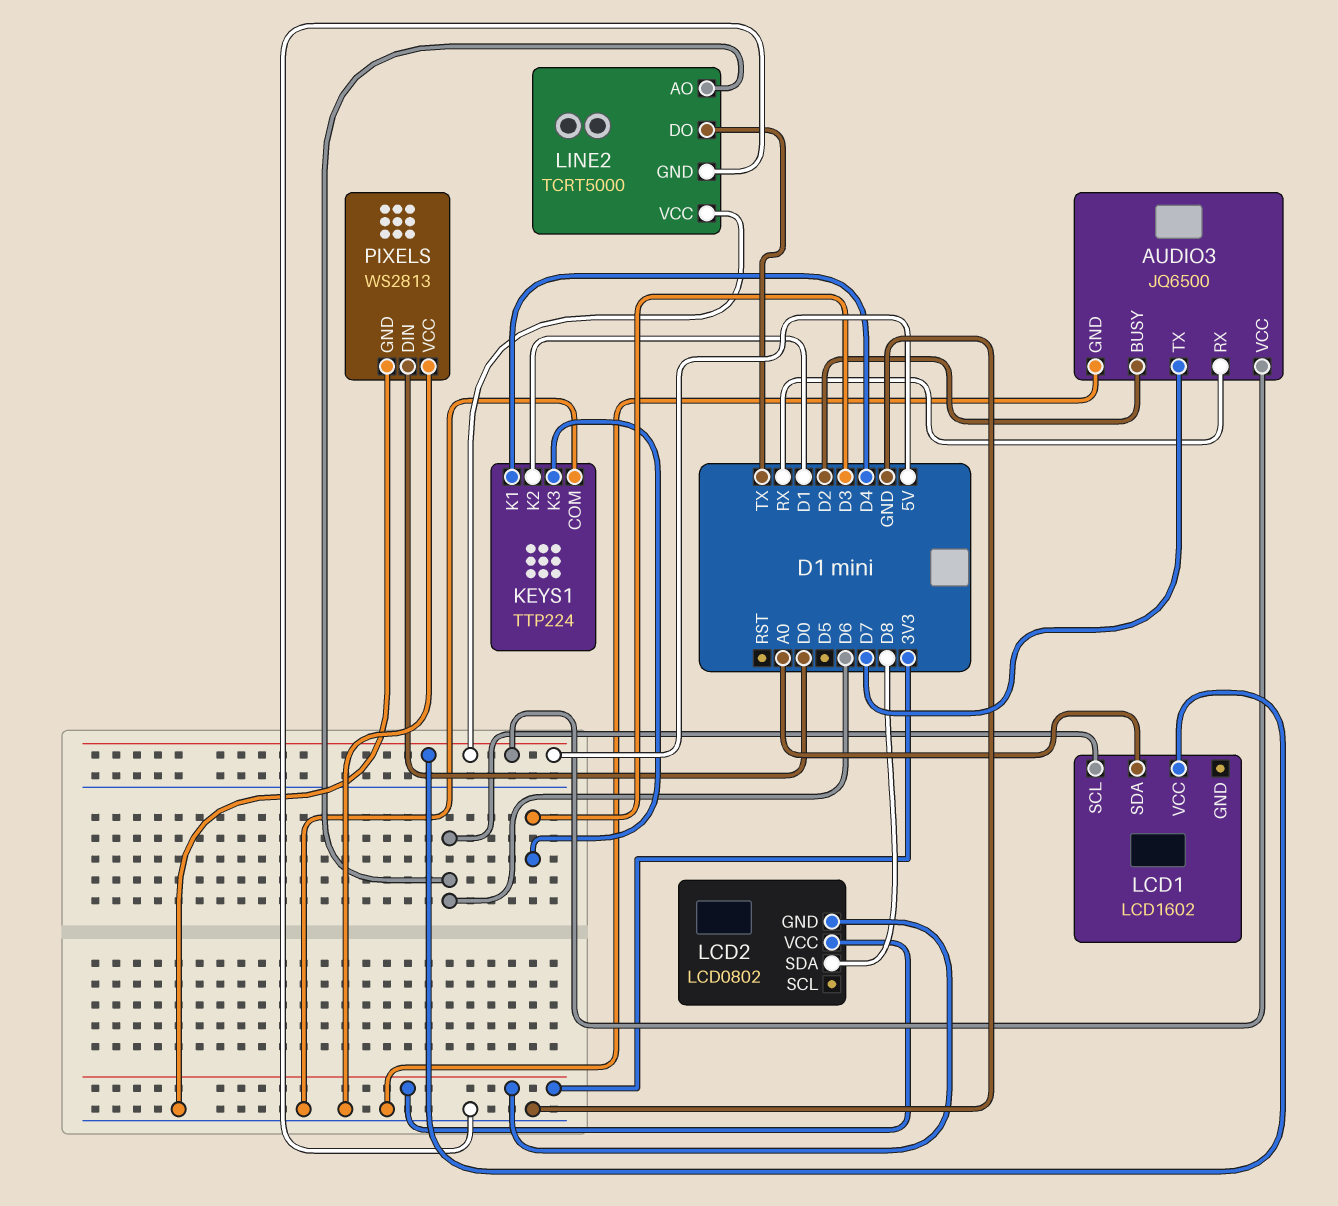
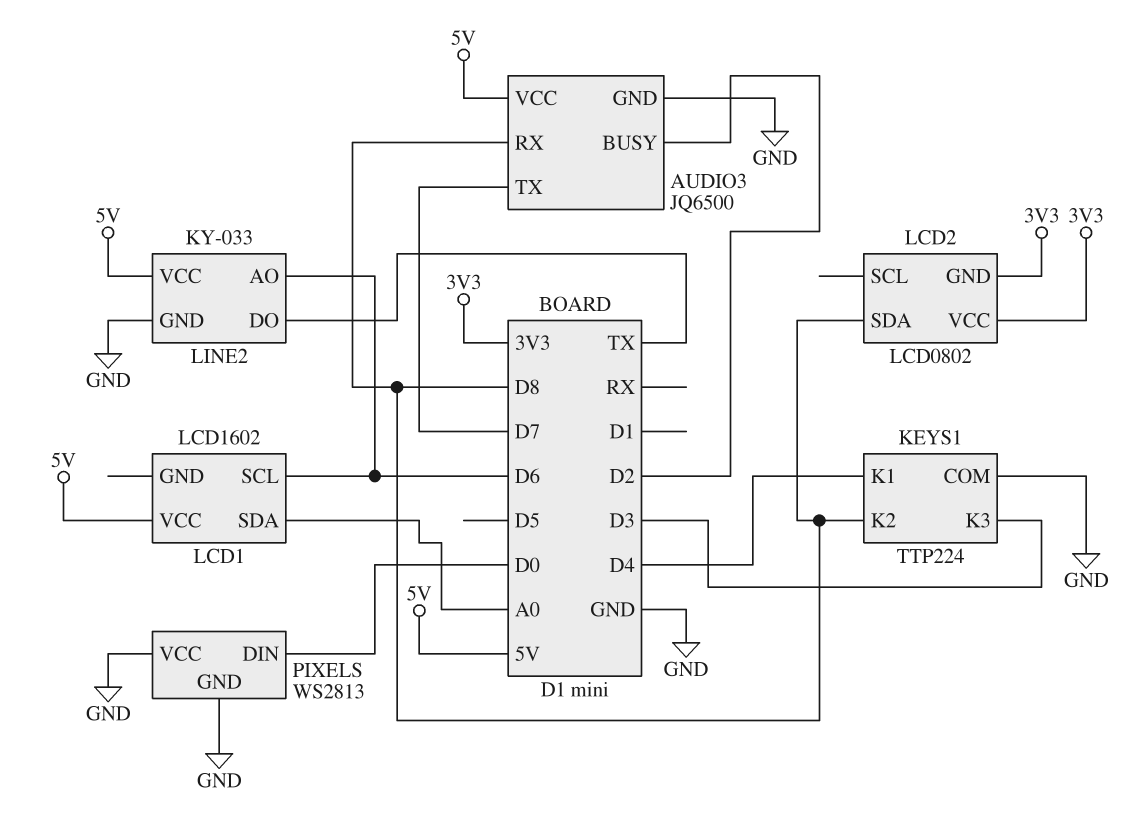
AUDIO3 pin RX: RX -> D8
KEYS1 pin K2: D1 -> D8
LINE2: TCRT5000 -> KY-033

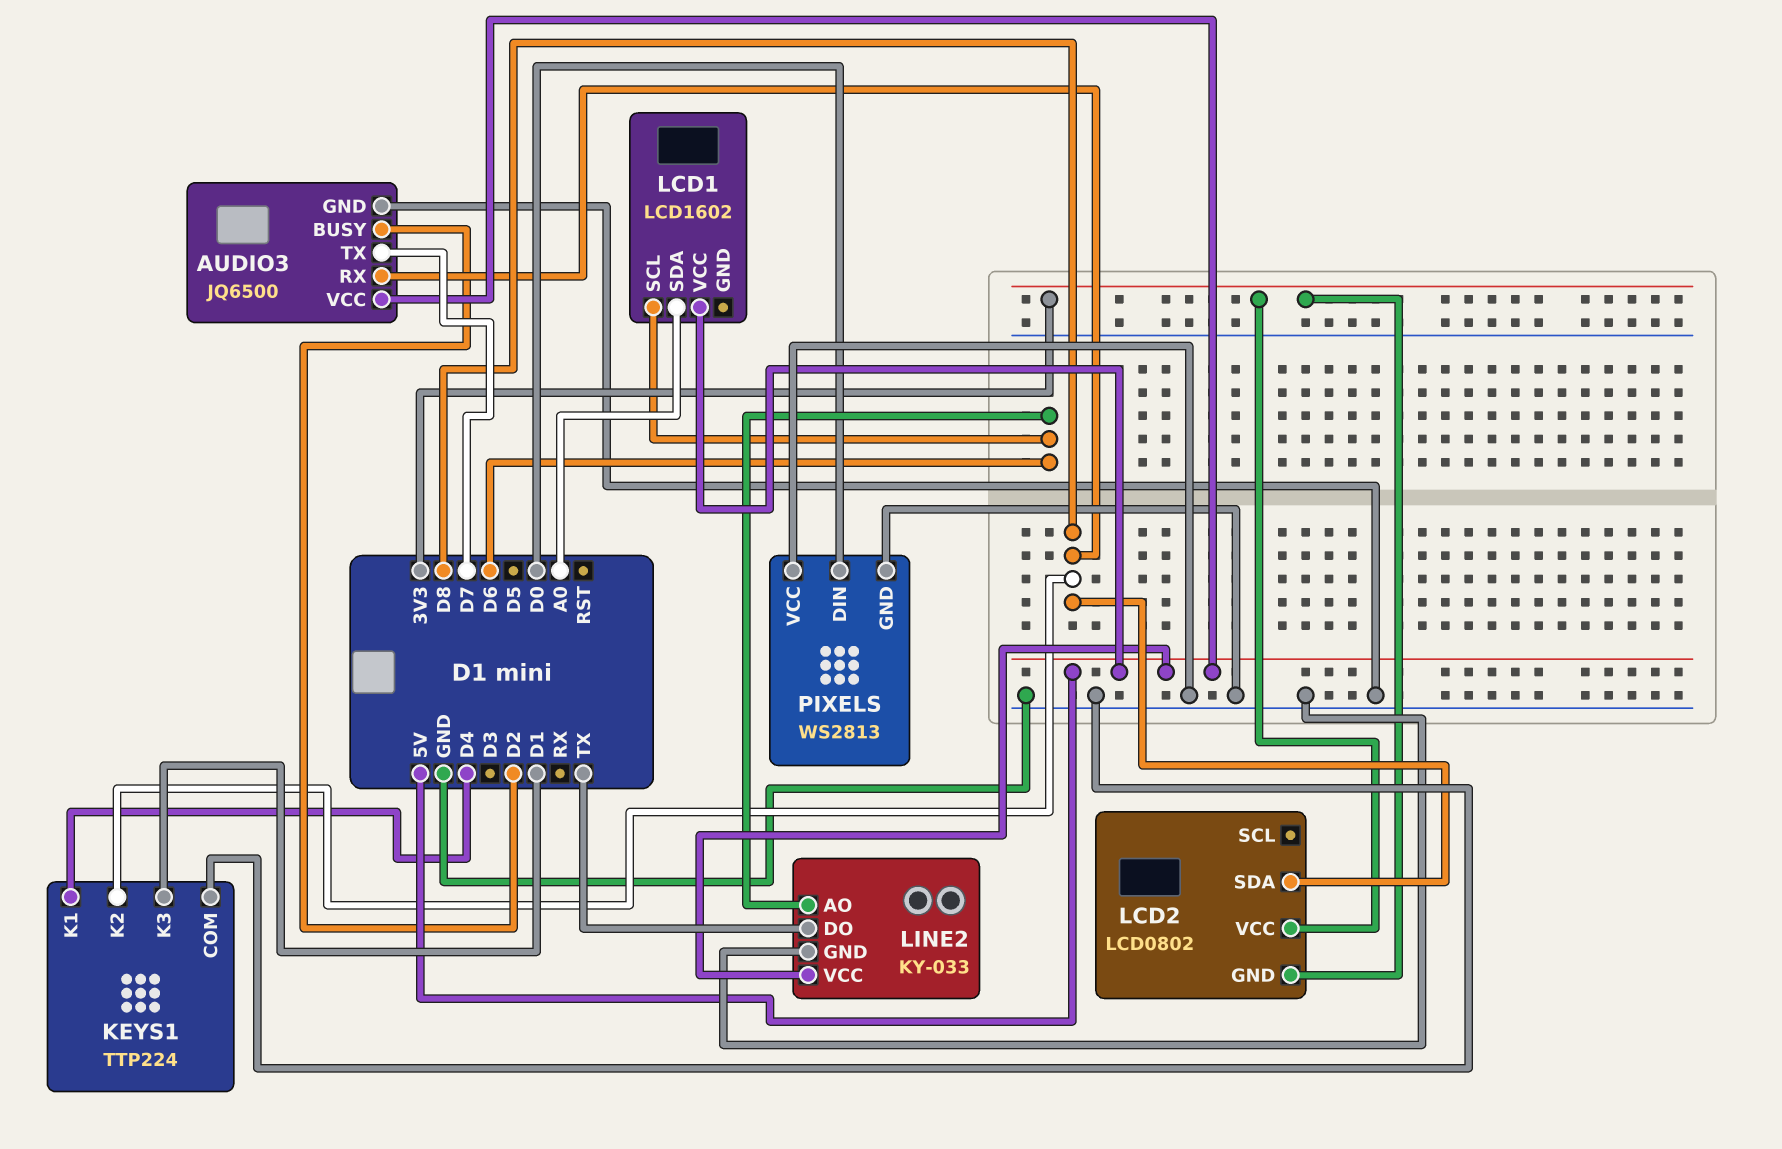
KEYS1 pin K3: D3 -> D1

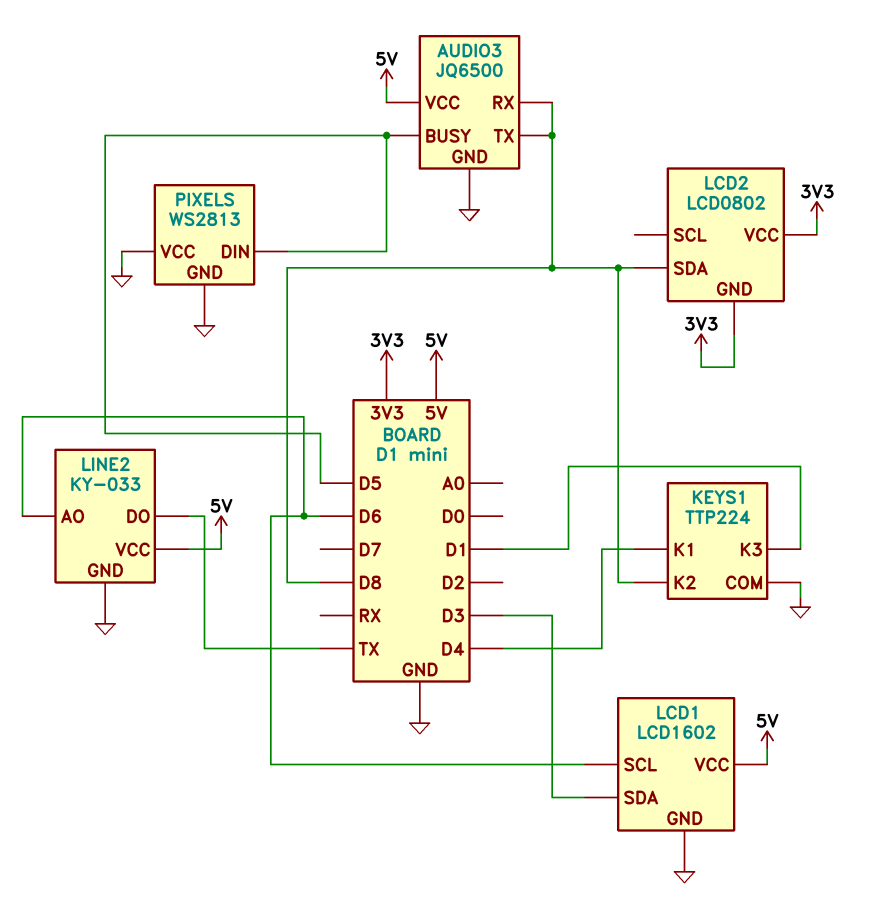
AUDIO3 pin BUSY: D2 -> D5
AUDIO3 pin TX: D7 -> D8
LCD1 pin GND: none -> GND
LCD1 pin SDA: A0 -> D3
PIXELS pin DIN: D0 -> D5

